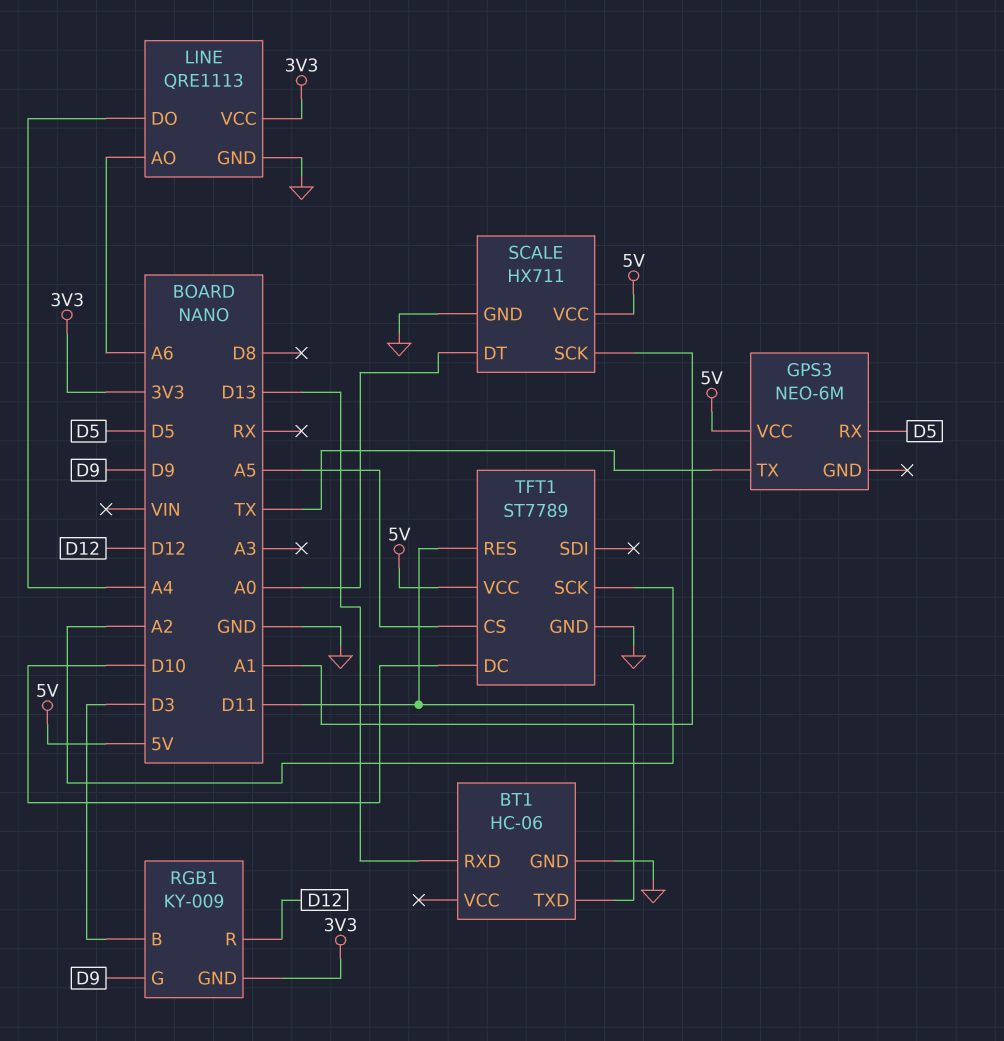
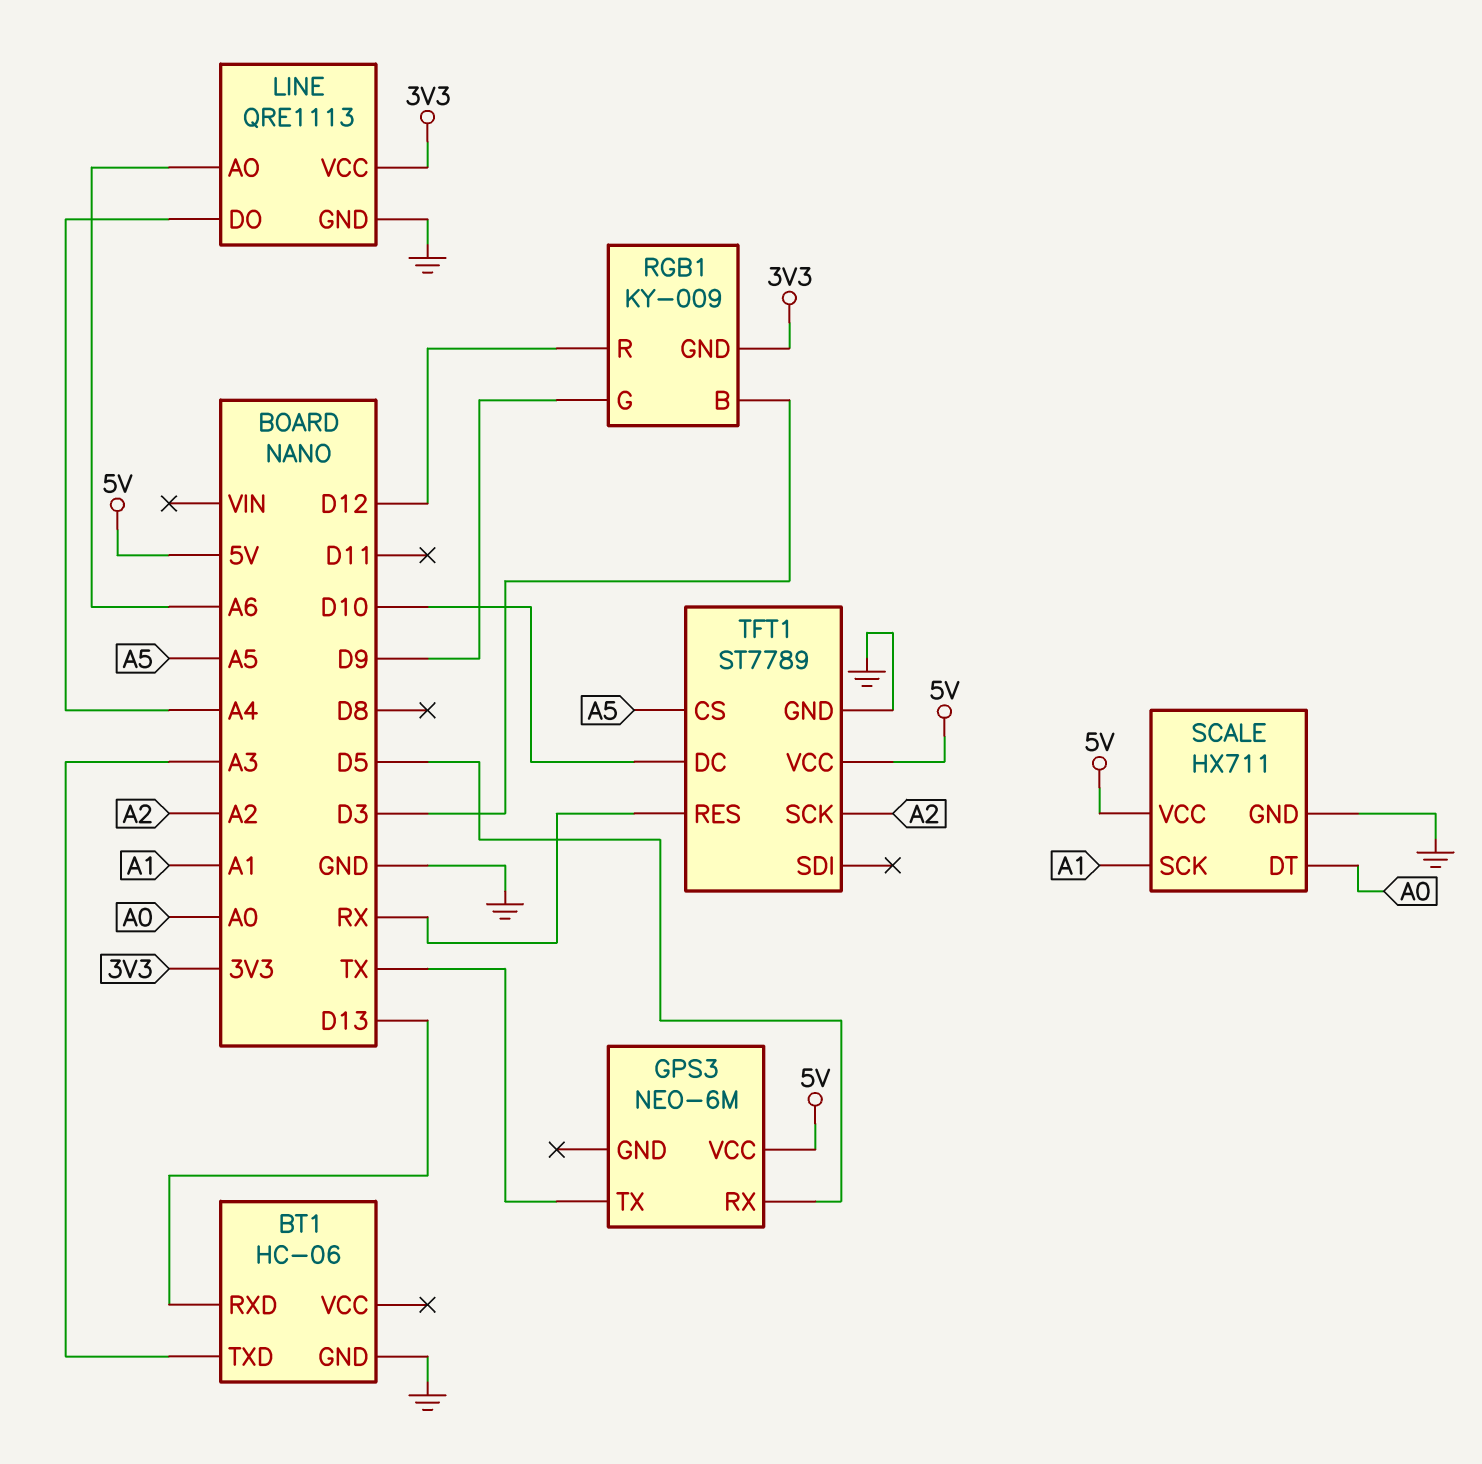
BT1 pin TXD: D11 -> A3
TFT1 pin RES: D11 -> RX

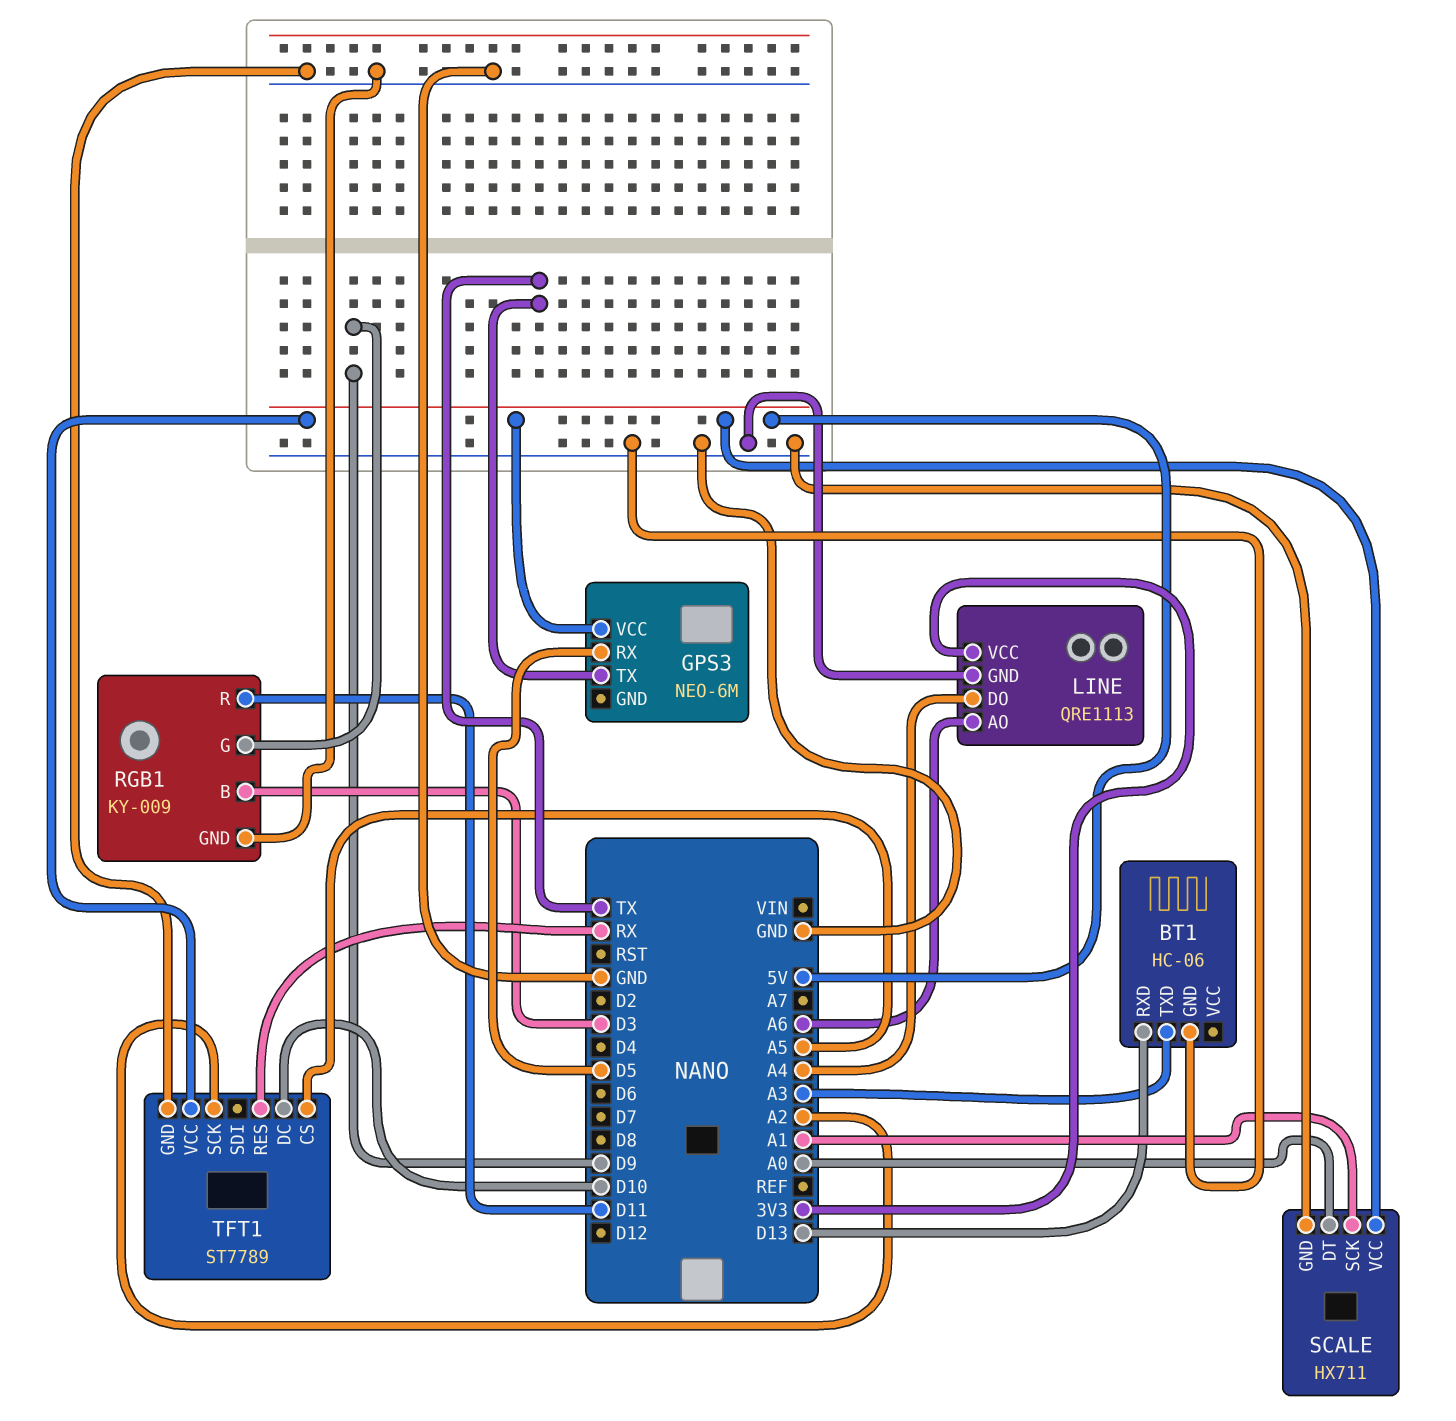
RGB1 pin GND: 3V3 -> GND
RGB1 pin R: D12 -> D11

